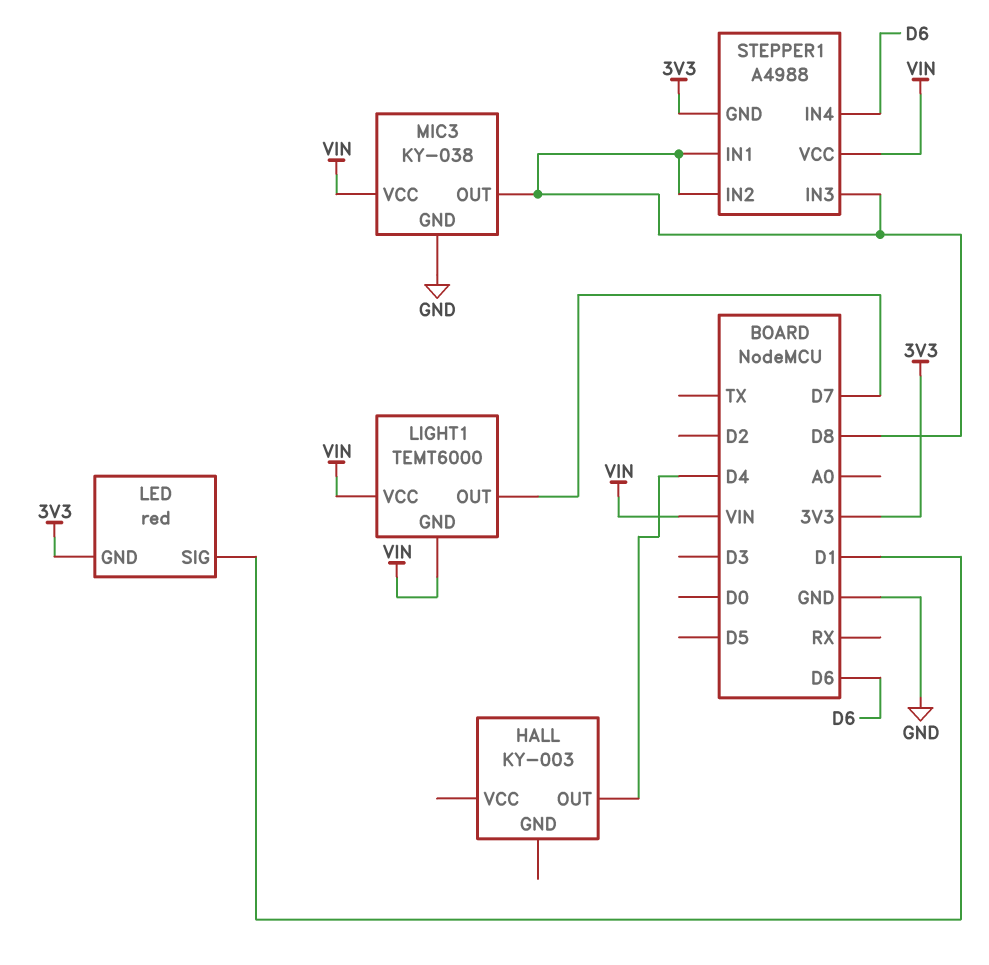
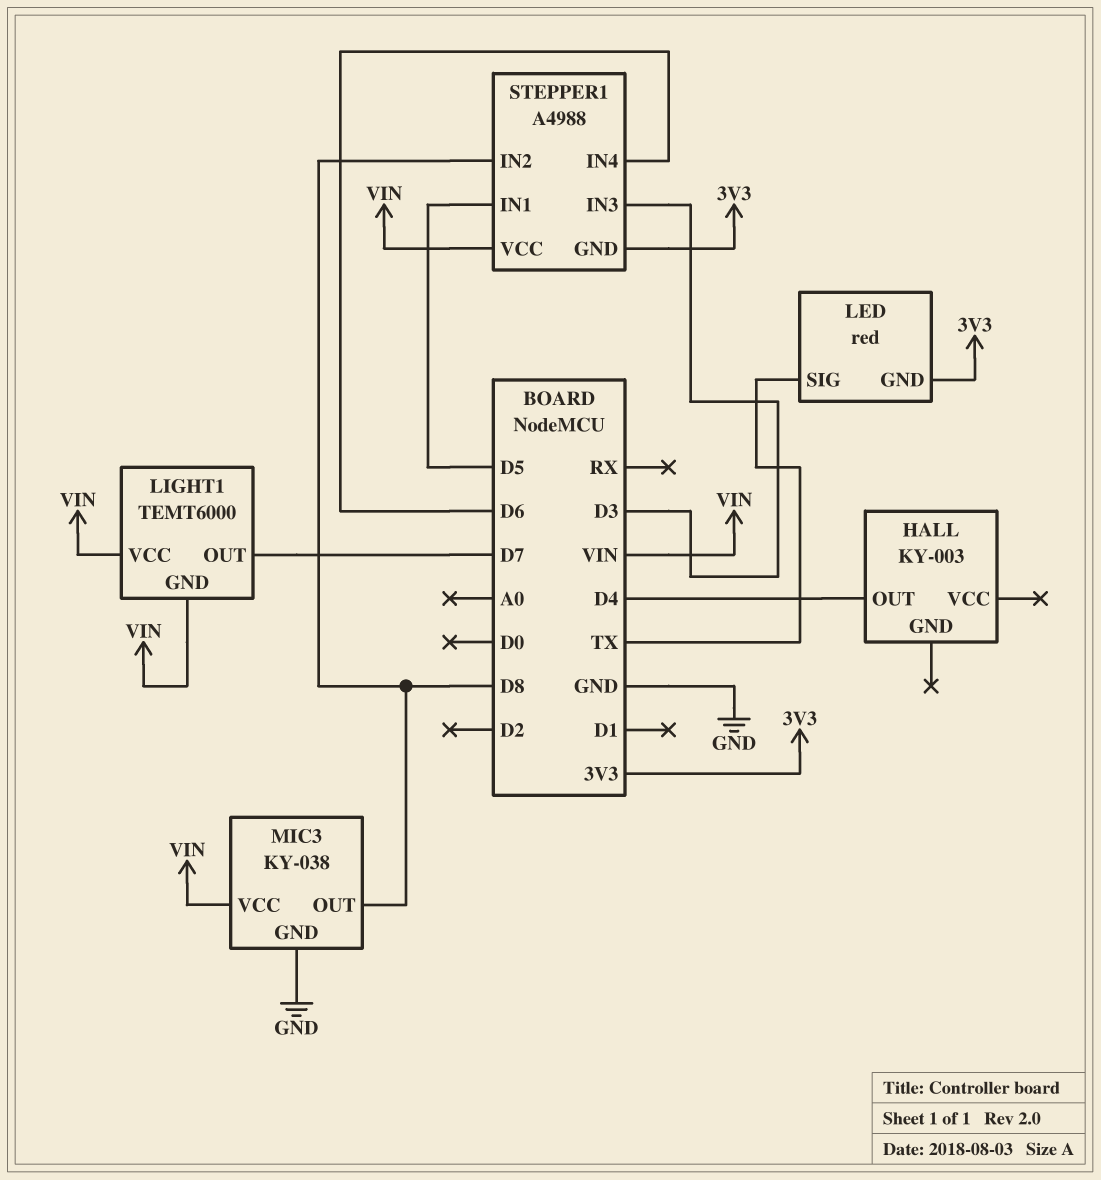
LED pin SIG: D1 -> TX
STEPPER1 pin IN1: D8 -> D5
STEPPER1 pin IN3: D8 -> D3

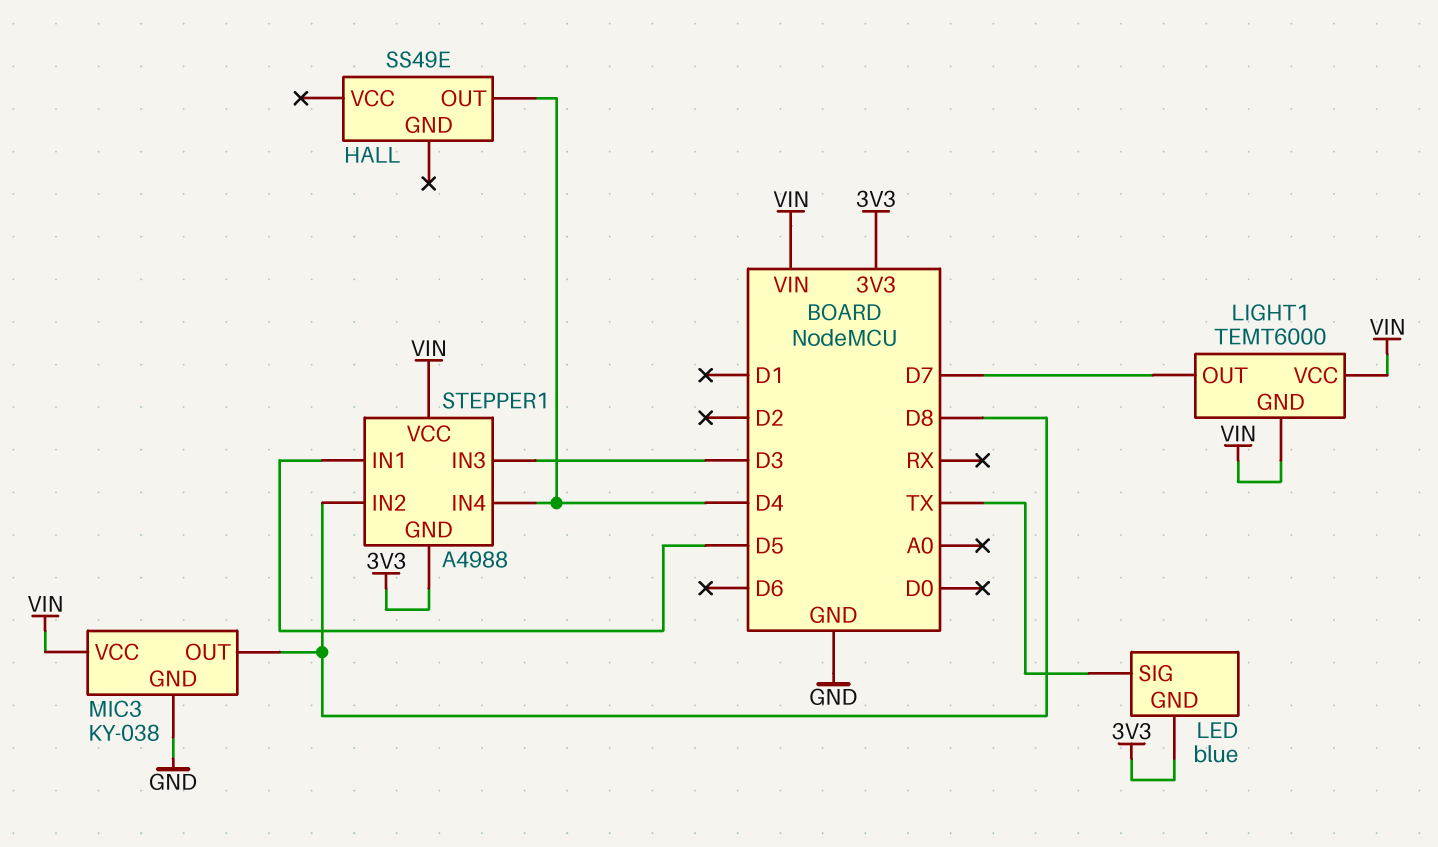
HALL: KY-003 -> SS49E
LED: red -> blue
STEPPER1 pin IN4: D6 -> D4

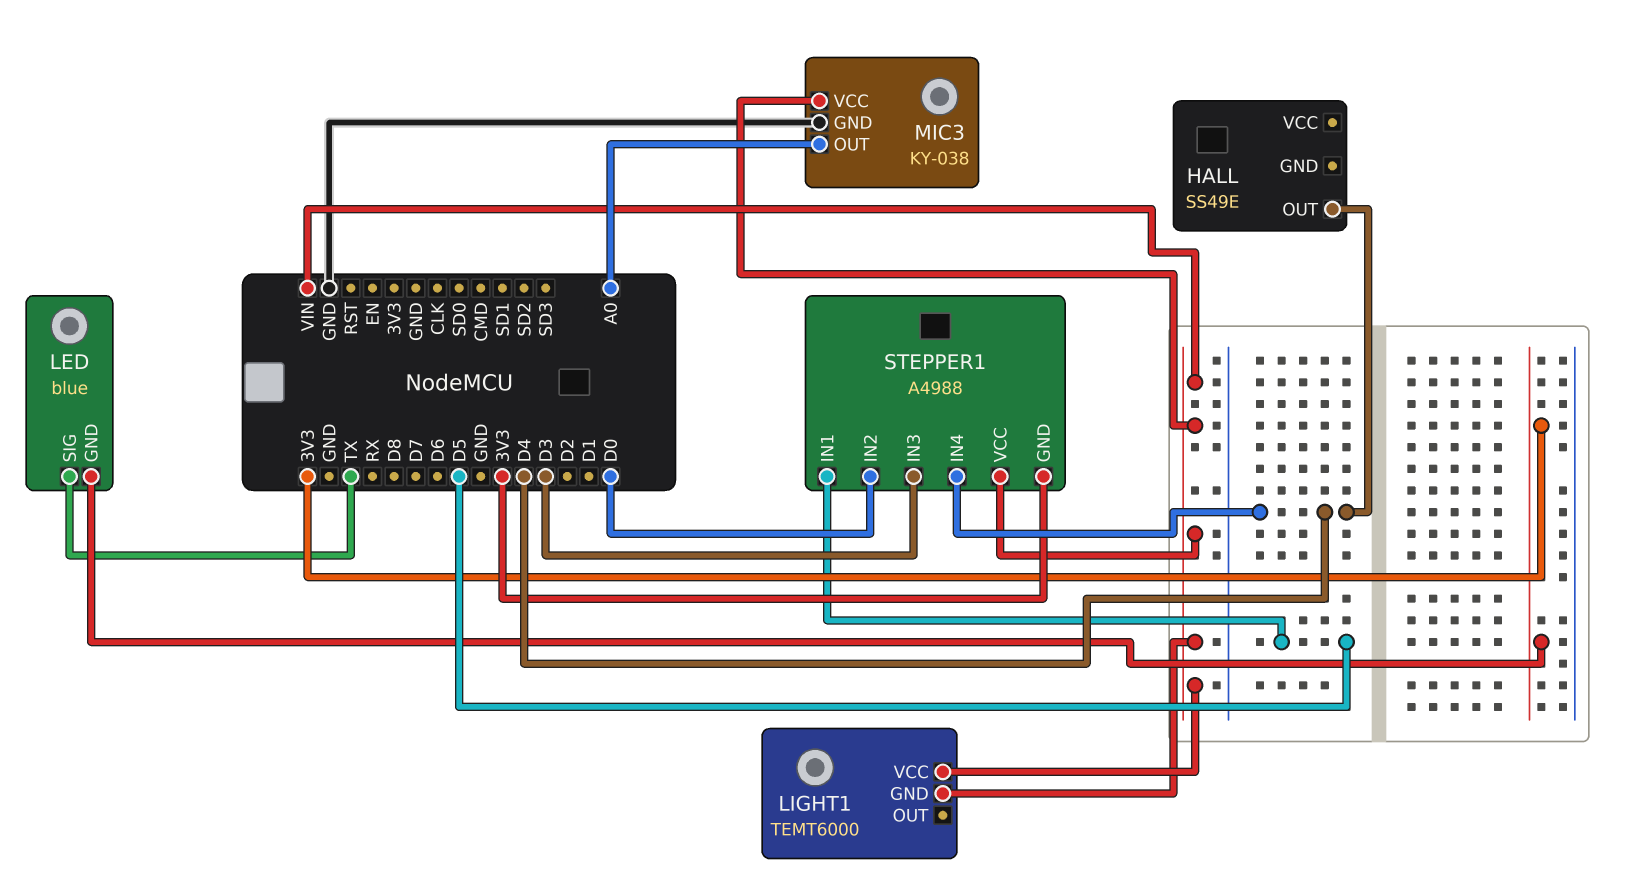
LIGHT1 pin OUT: D7 -> none
MIC3 pin OUT: D8 -> A0
STEPPER1 pin IN2: D8 -> D0

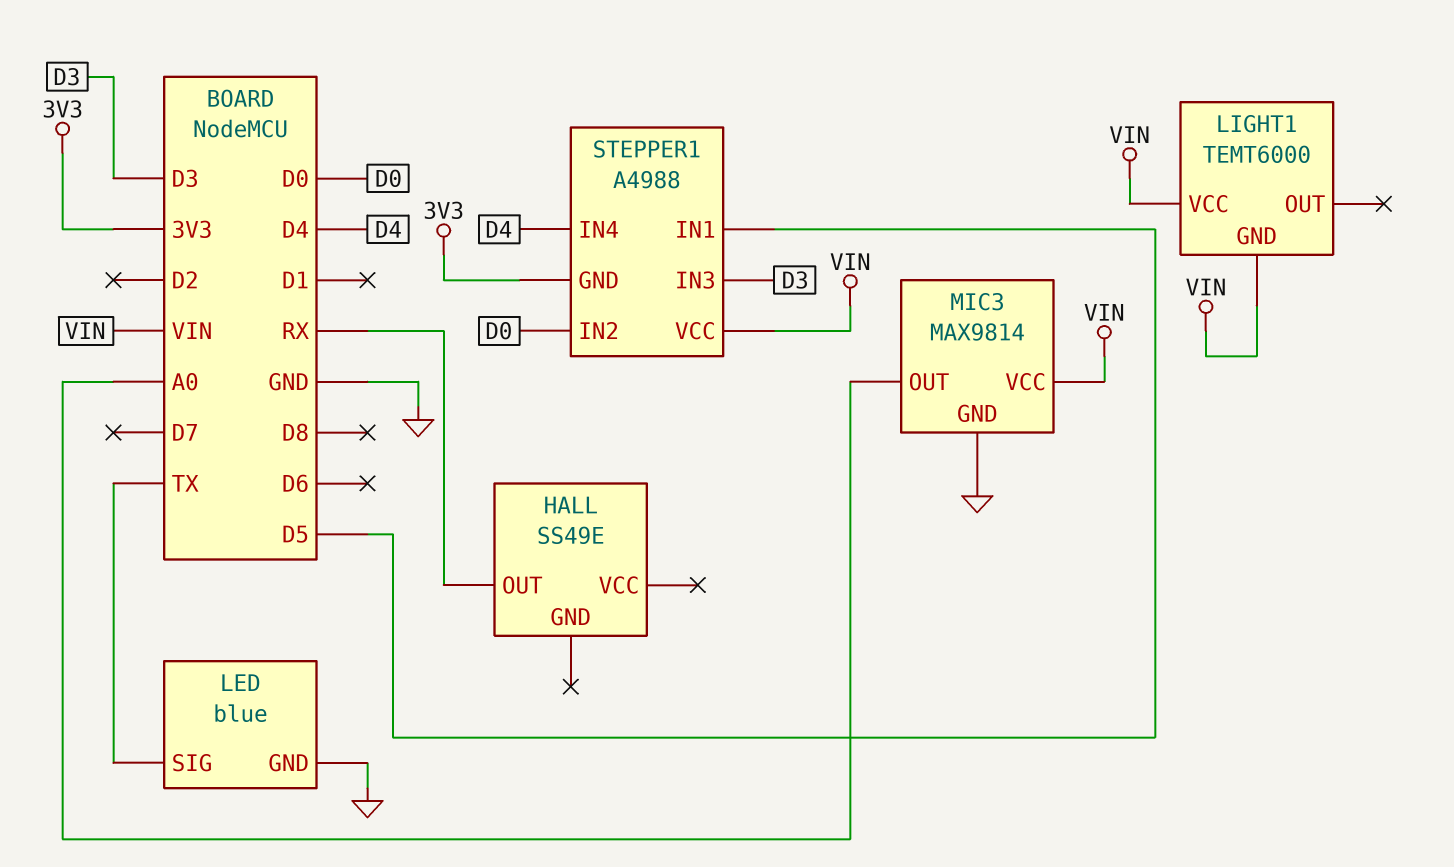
HALL pin OUT: D4 -> RX
LED pin GND: 3V3 -> GND
MIC3: KY-038 -> MAX9814

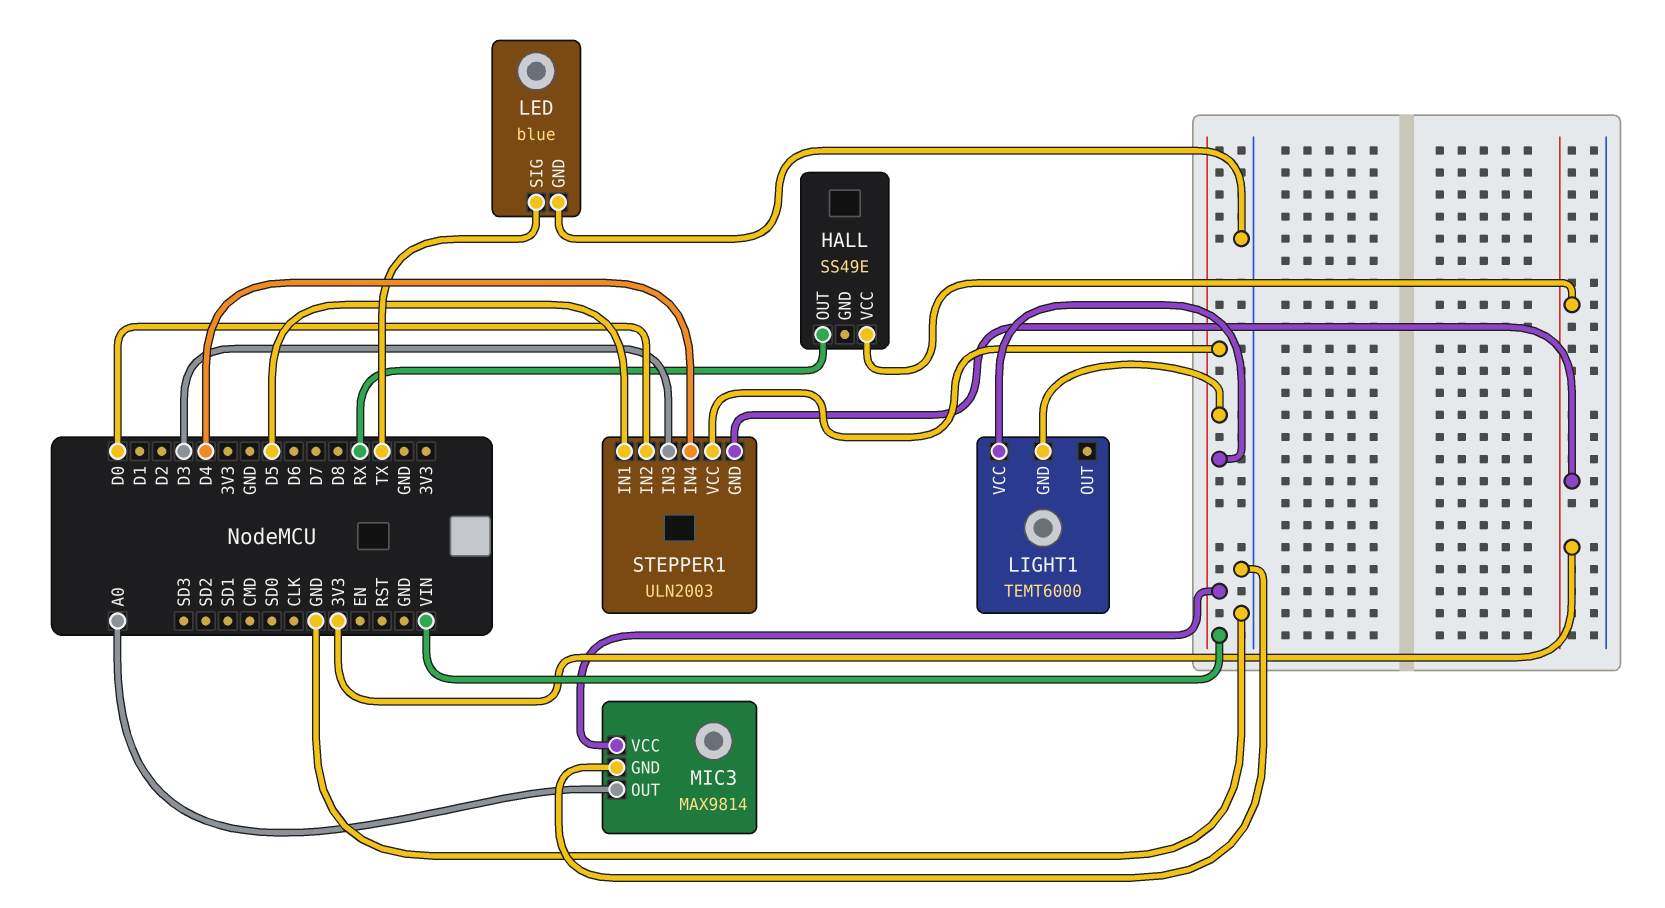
HALL pin VCC: none -> 3V3
STEPPER1: A4988 -> ULN2003

